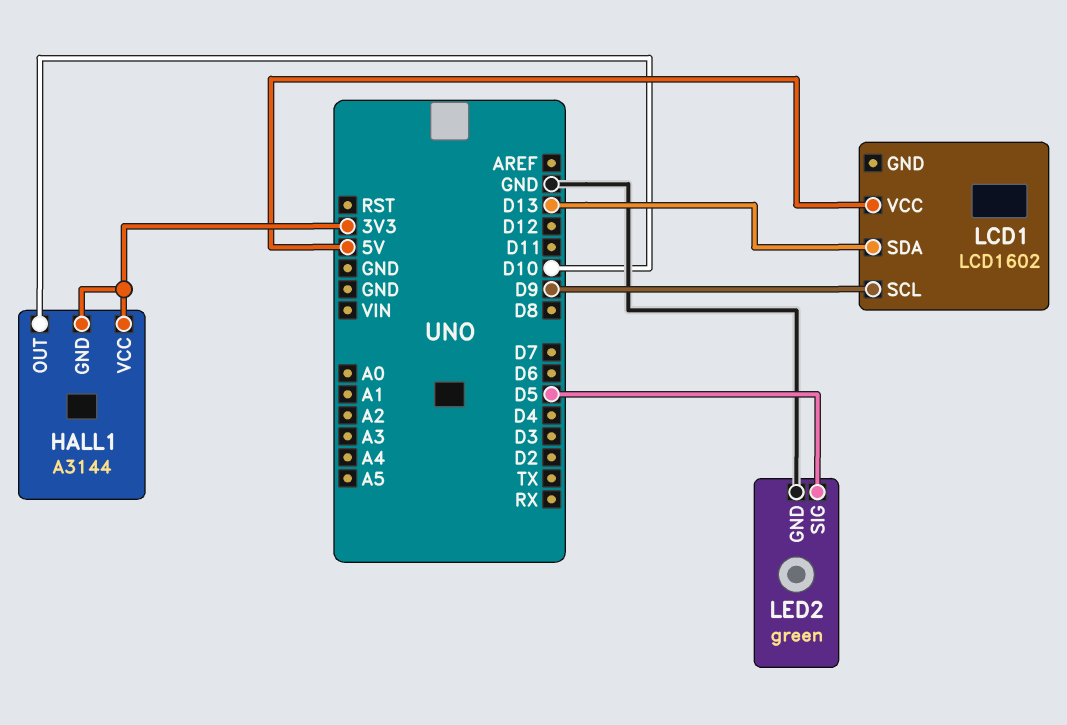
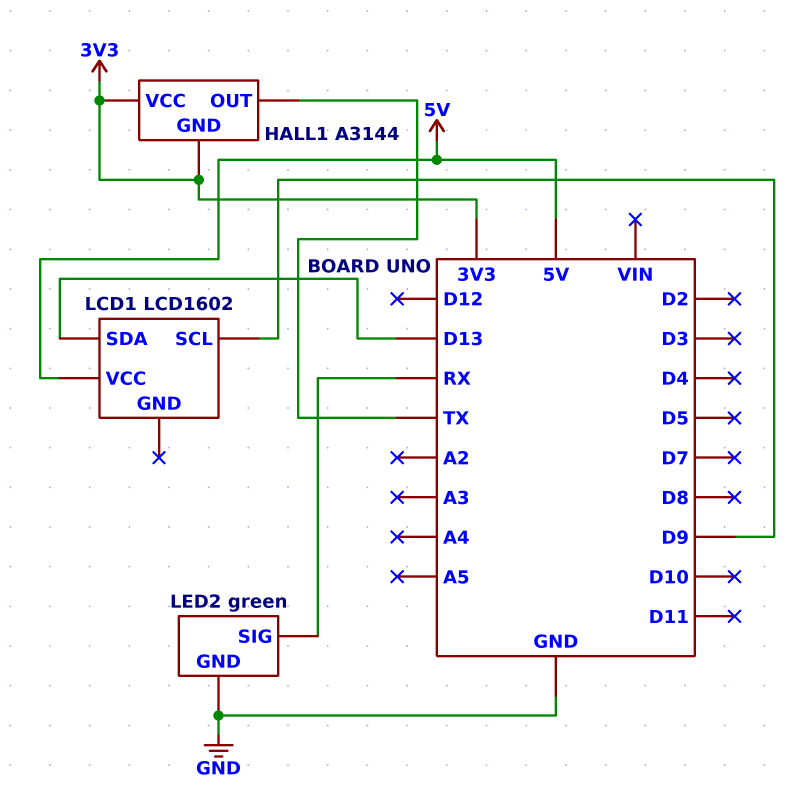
HALL1 pin OUT: D10 -> TX
LED2 pin SIG: D5 -> RX

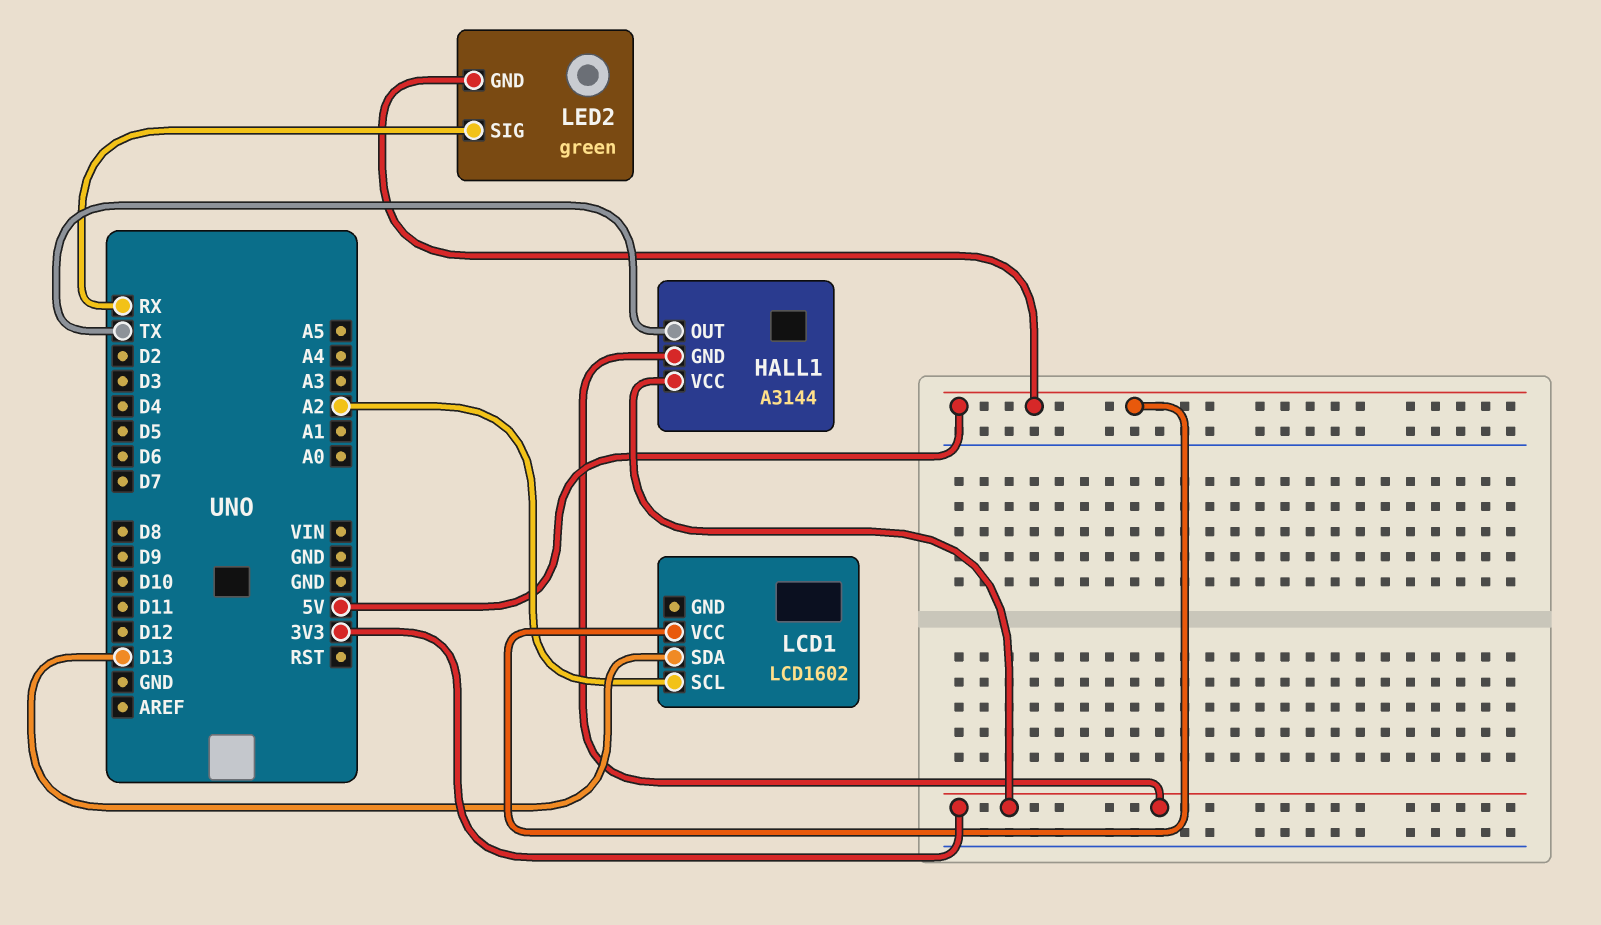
LCD1 pin SCL: D9 -> A2
LED2 pin GND: GND -> 5V

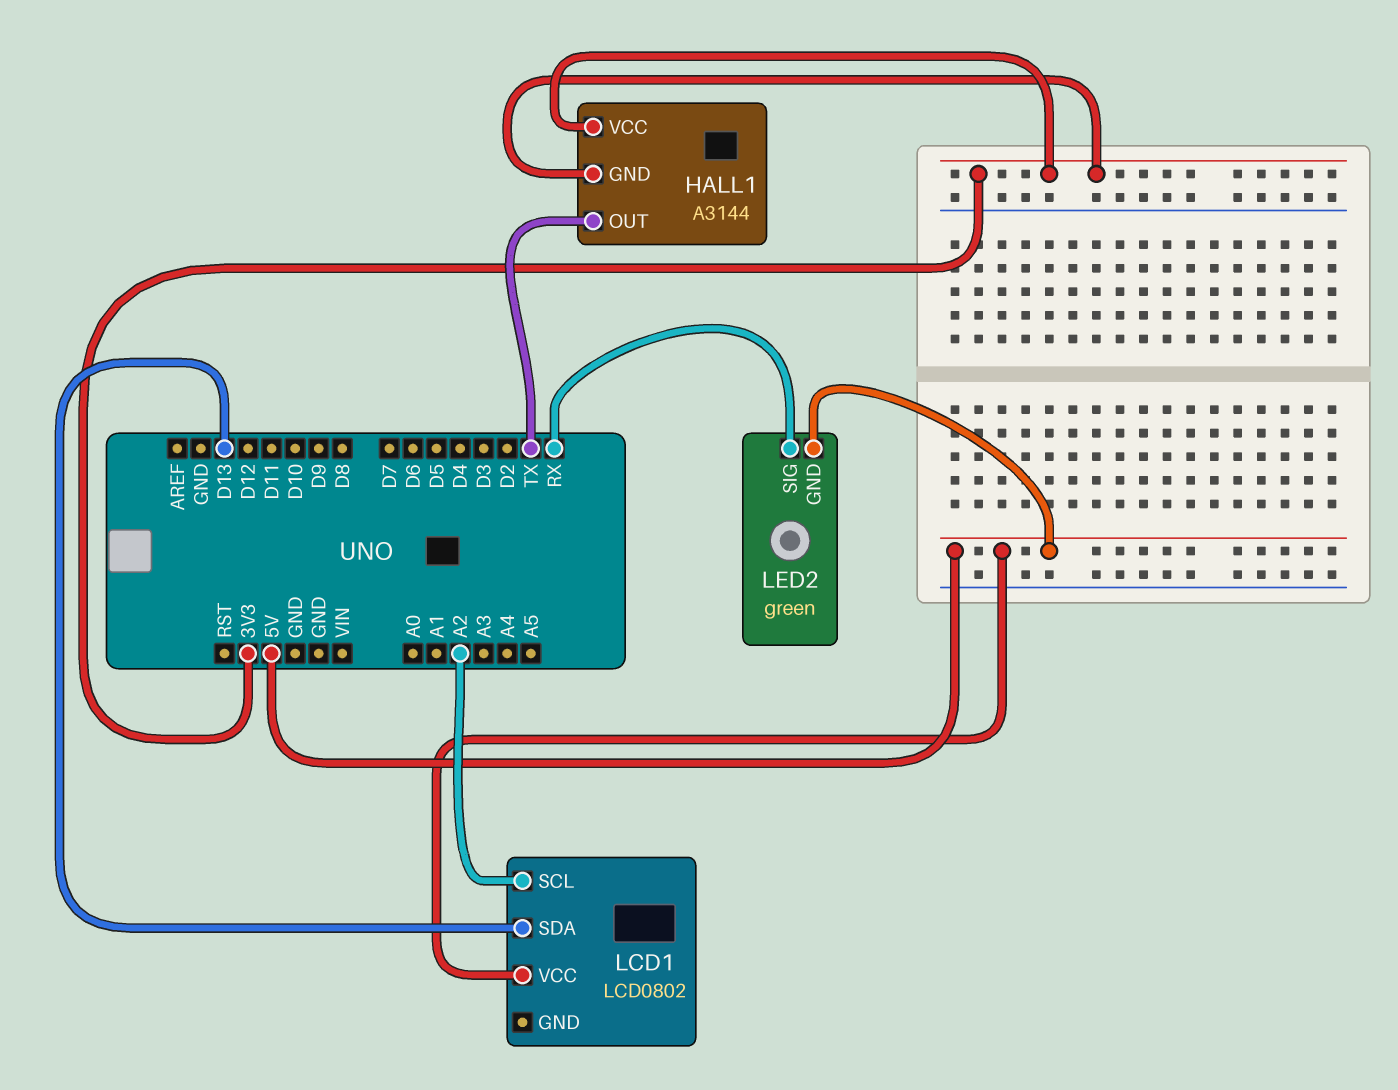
LCD1: LCD1602 -> LCD0802

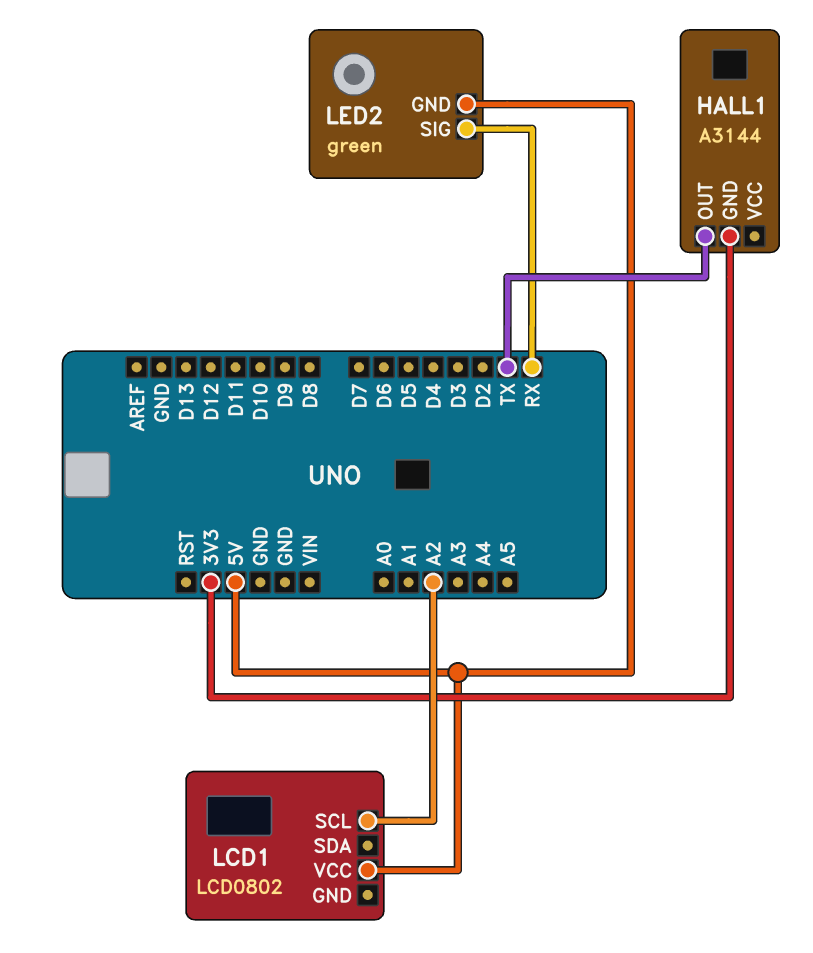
HALL1 pin VCC: 3V3 -> none
LCD1 pin SDA: D13 -> none

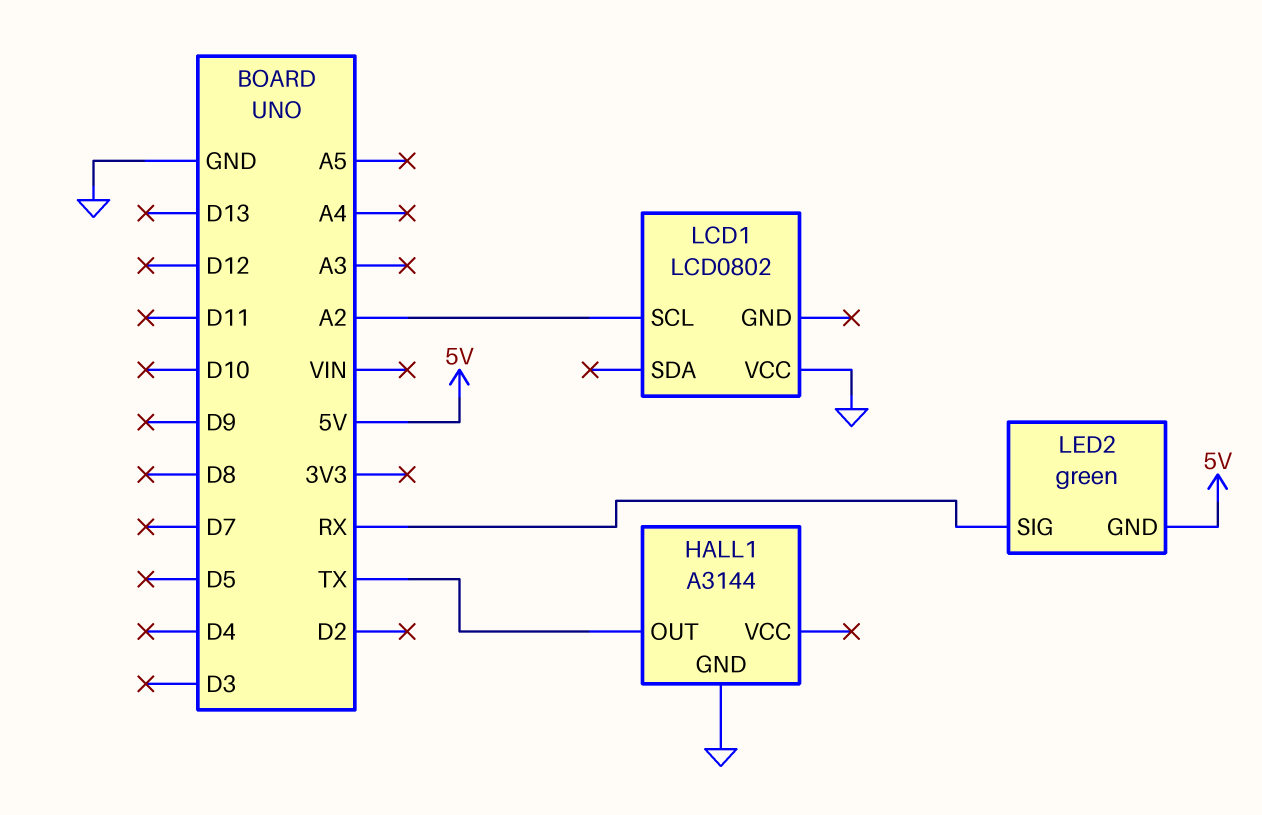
HALL1 pin GND: 3V3 -> GND
LCD1 pin VCC: 5V -> GND

